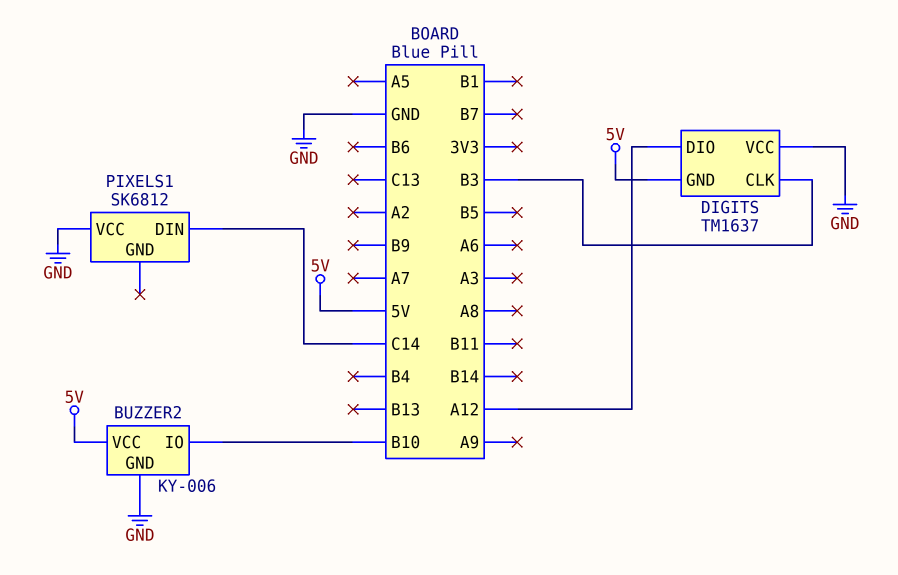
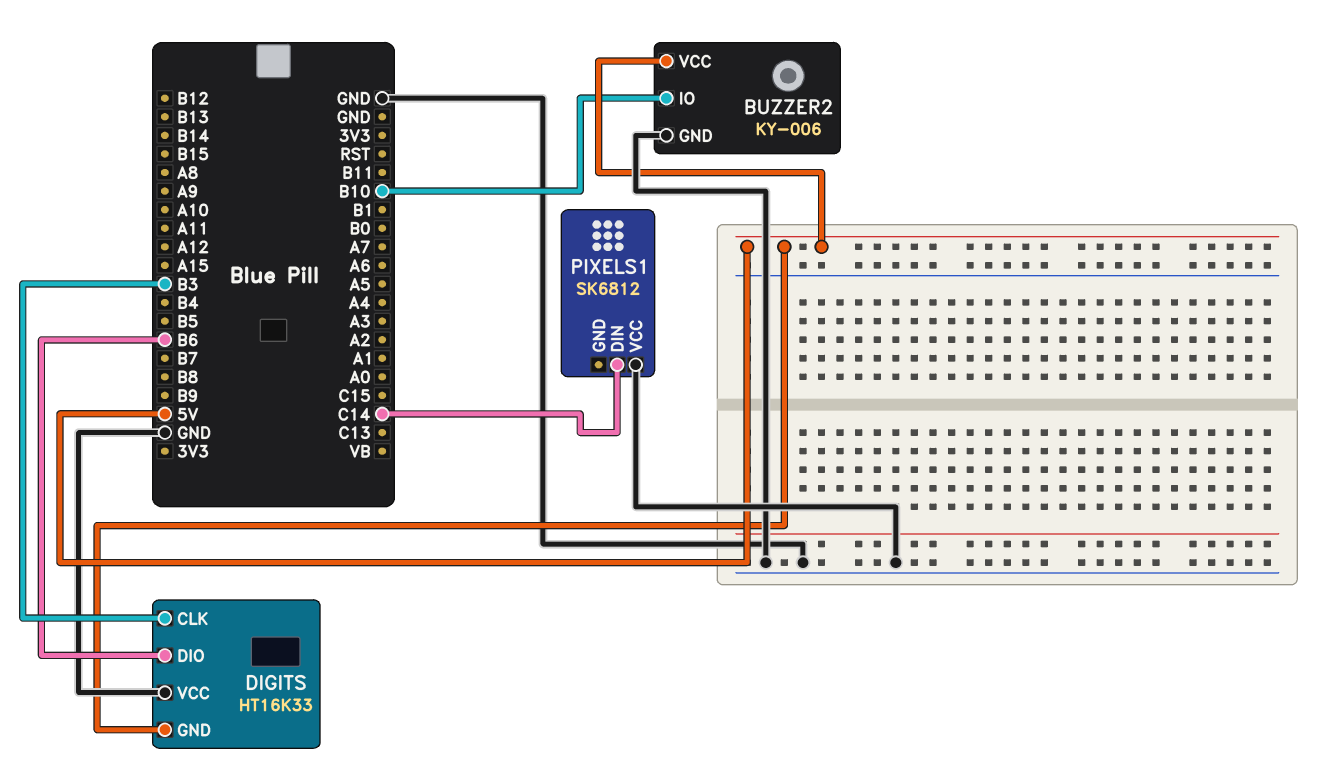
DIGITS: TM1637 -> HT16K33
DIGITS pin DIO: A12 -> B6

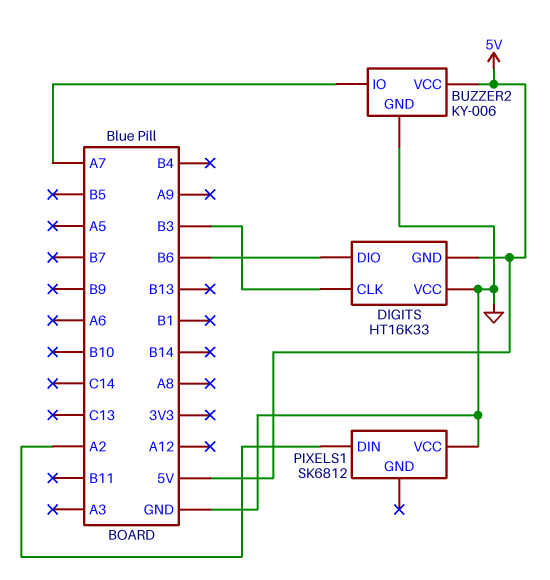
BUZZER2 pin IO: B10 -> A7
PIXELS1 pin DIN: C14 -> A2

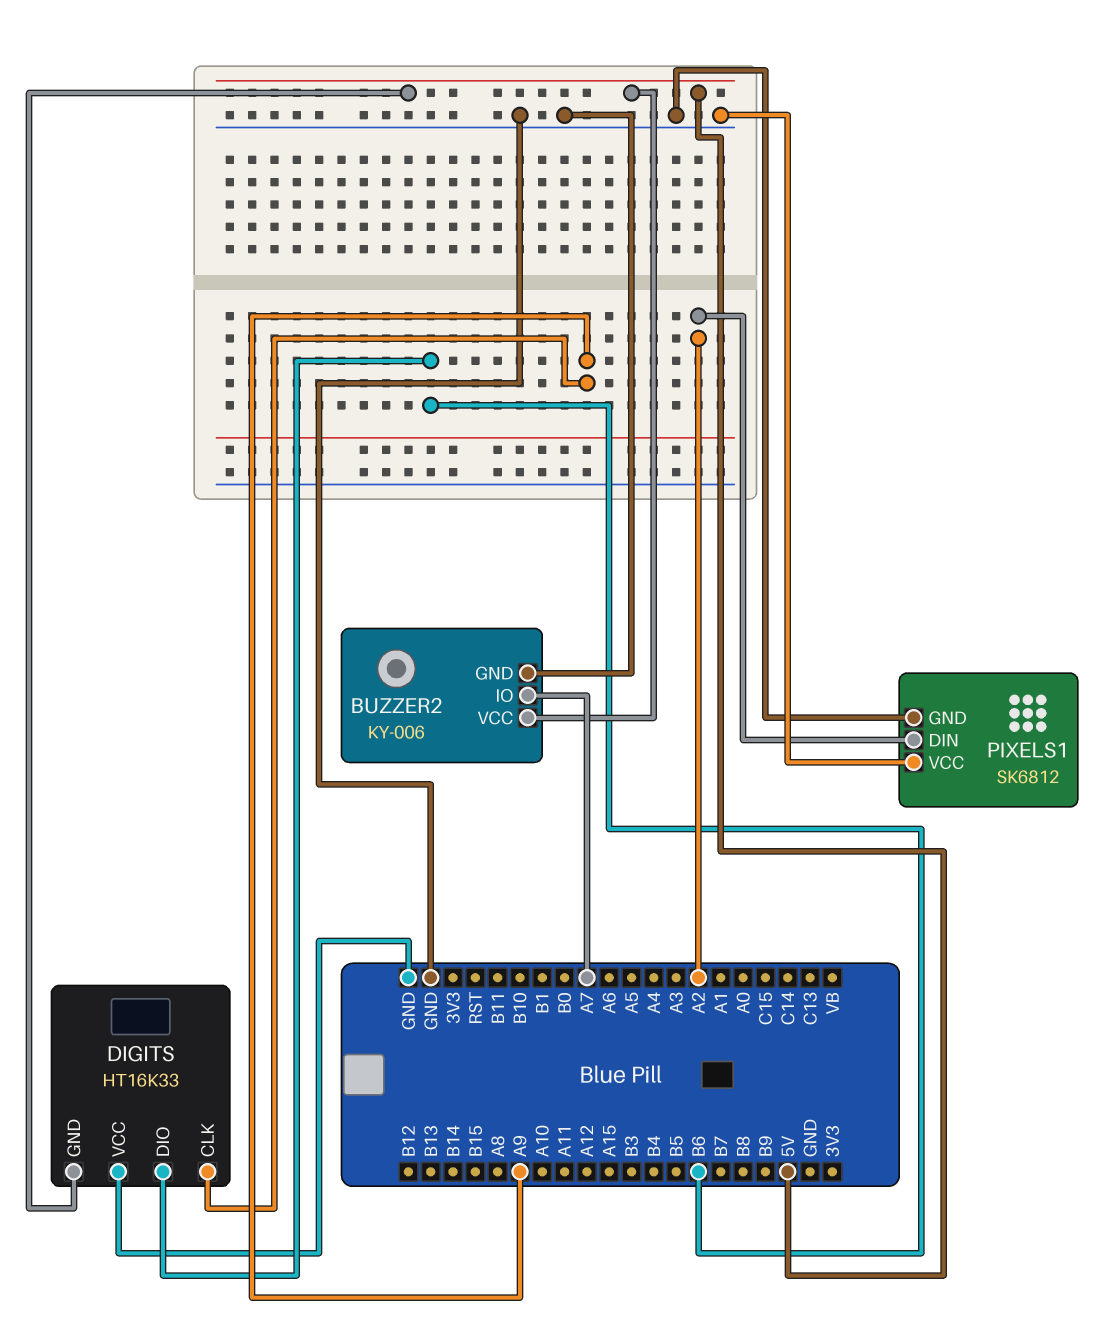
DIGITS pin CLK: B3 -> A9
PIXELS1 pin GND: none -> GND

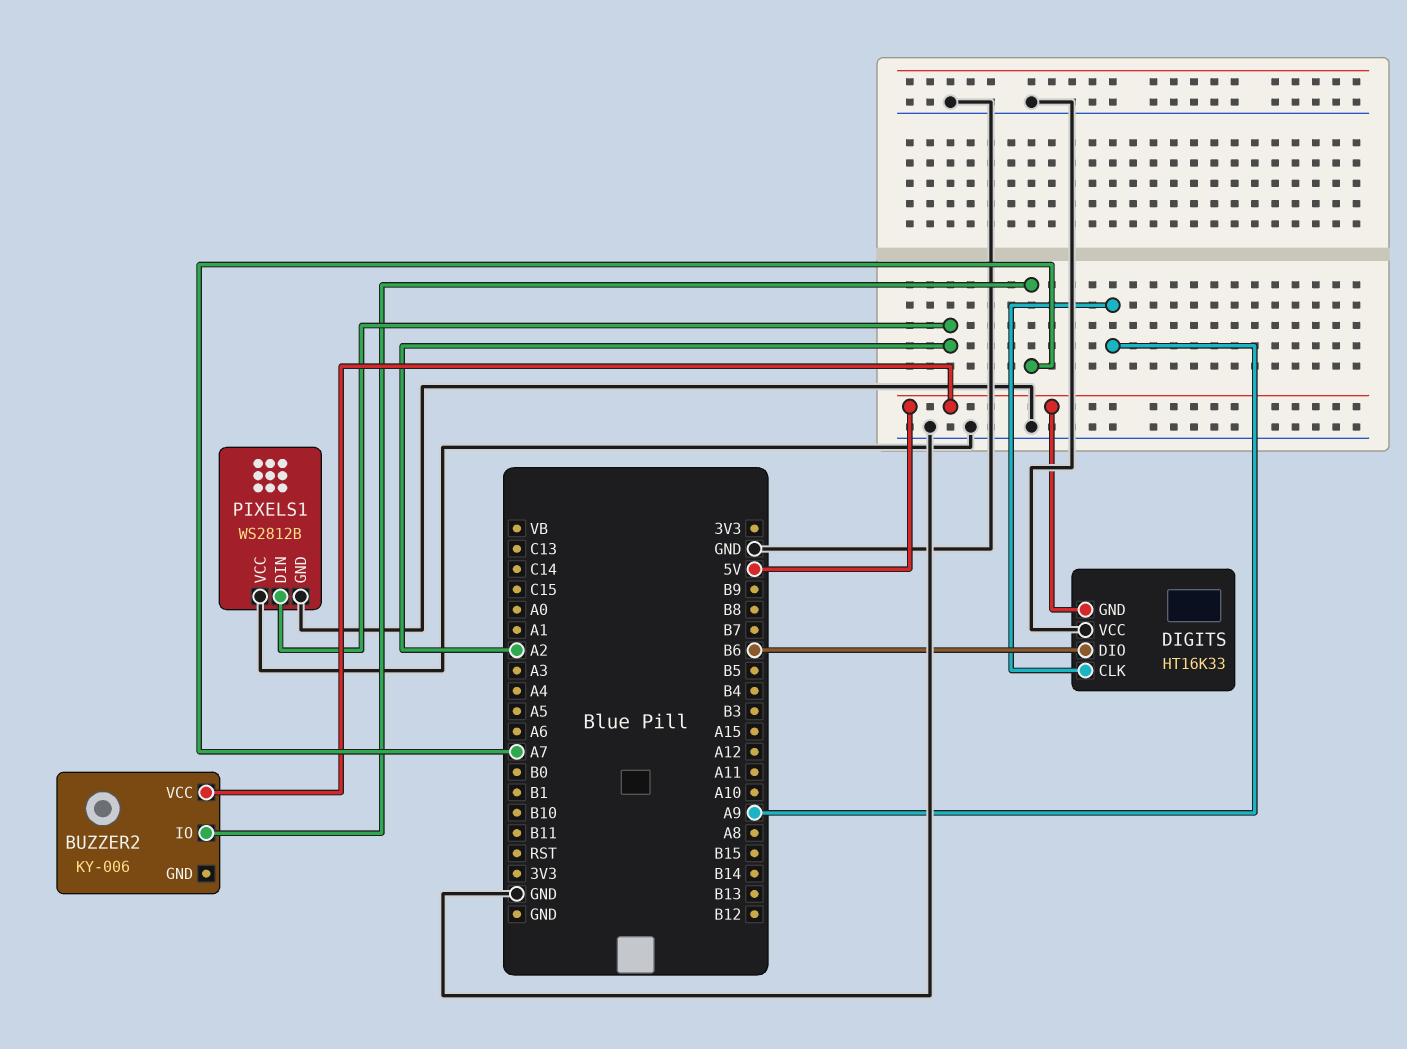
BUZZER2 pin GND: GND -> none
PIXELS1: SK6812 -> WS2812B

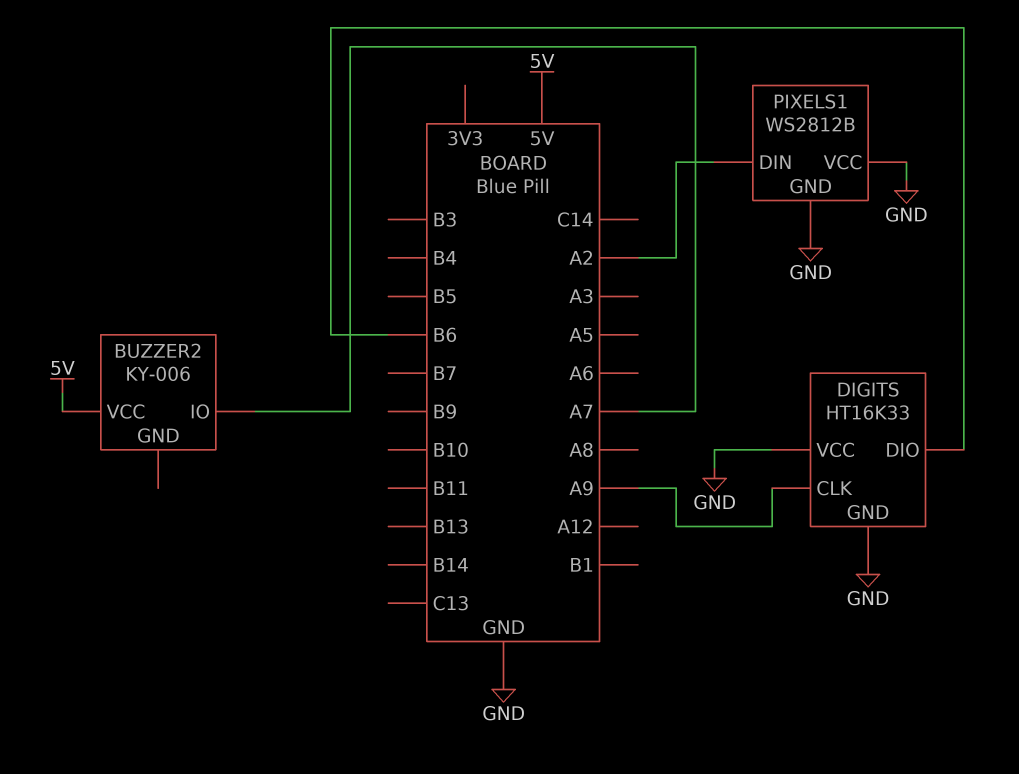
DIGITS pin GND: 5V -> GND

